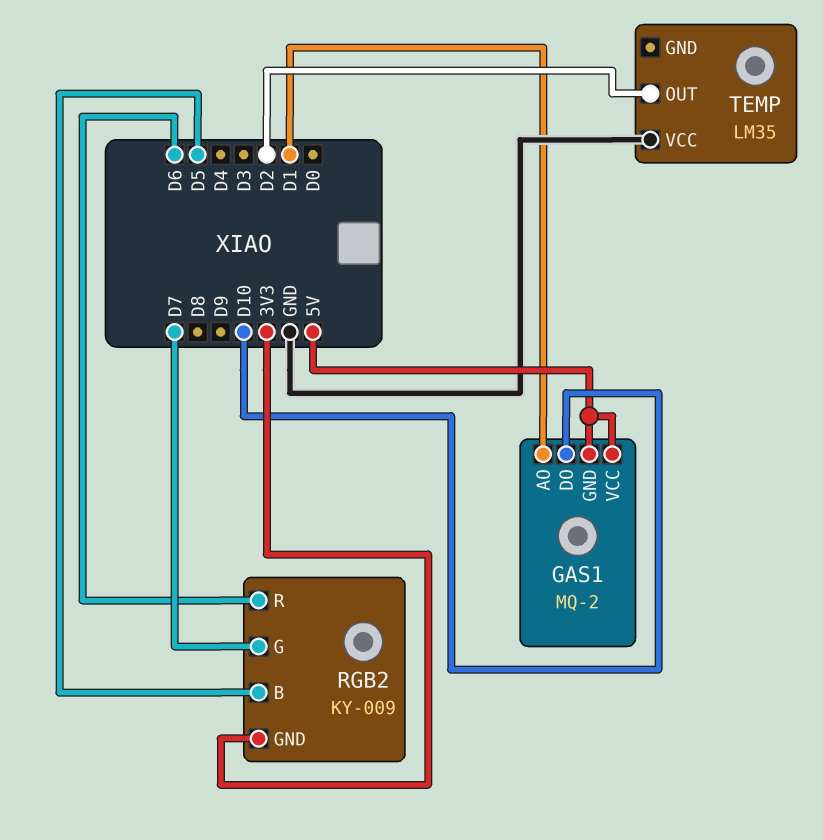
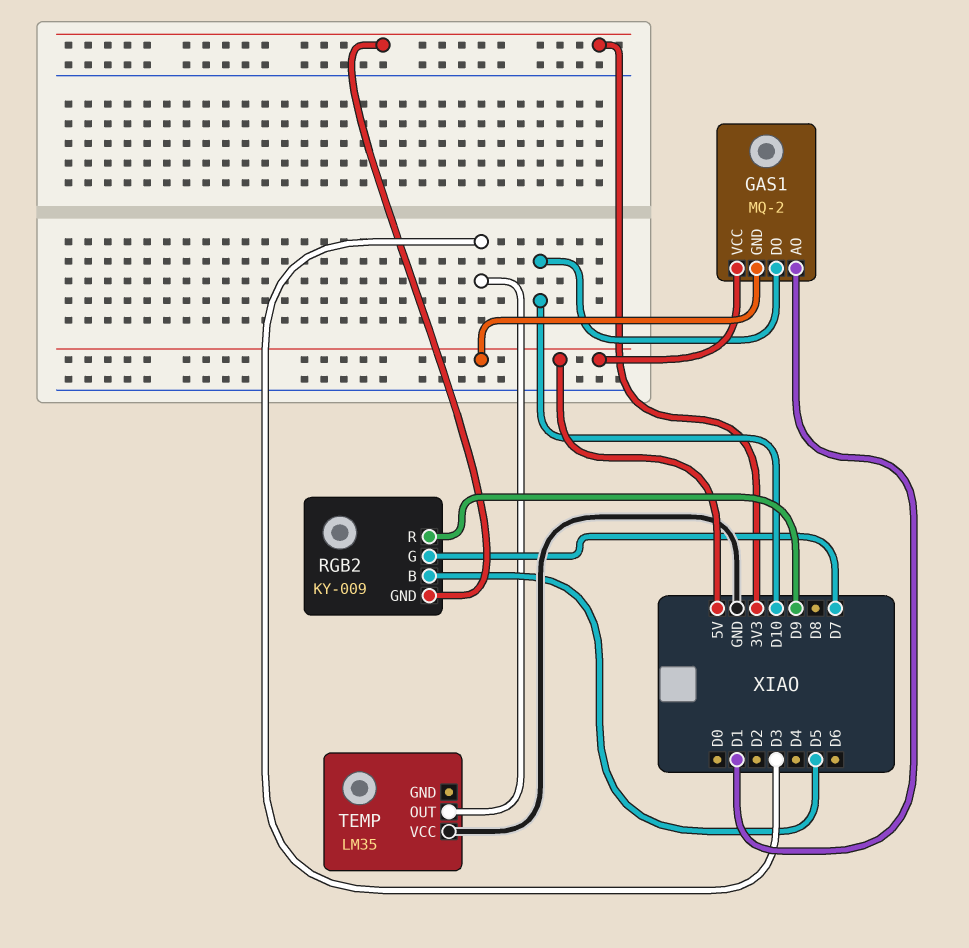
RGB2 pin R: D6 -> D9
TEMP pin OUT: D2 -> D3

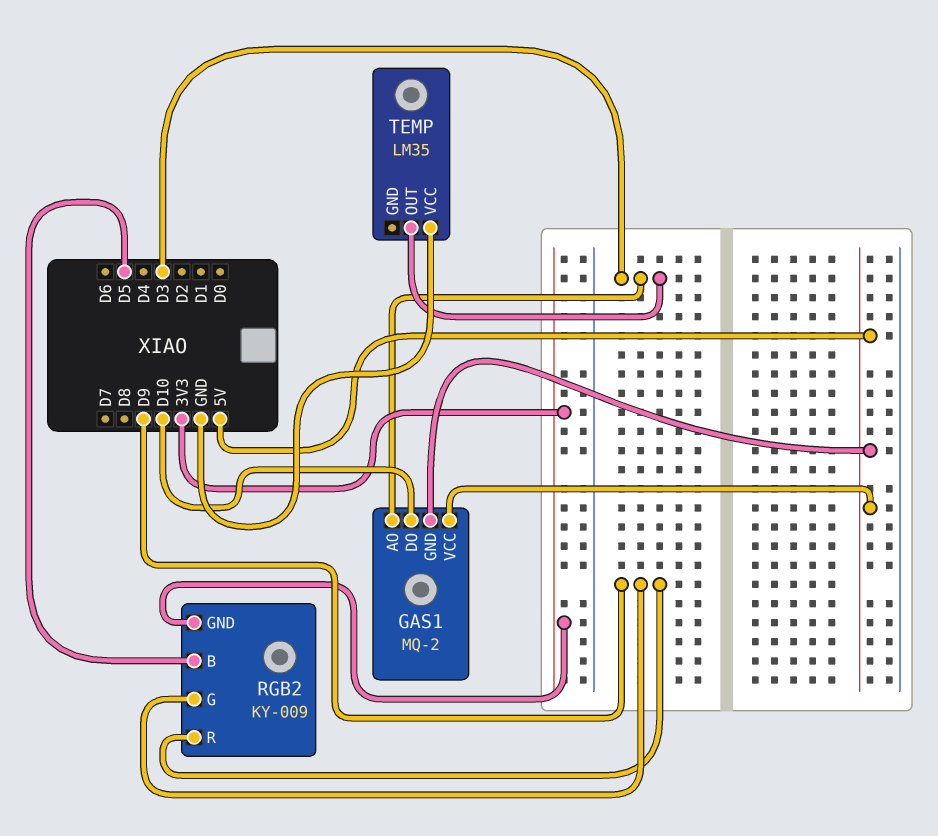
GAS1 pin AO: D1 -> D3
RGB2 pin G: D7 -> D9

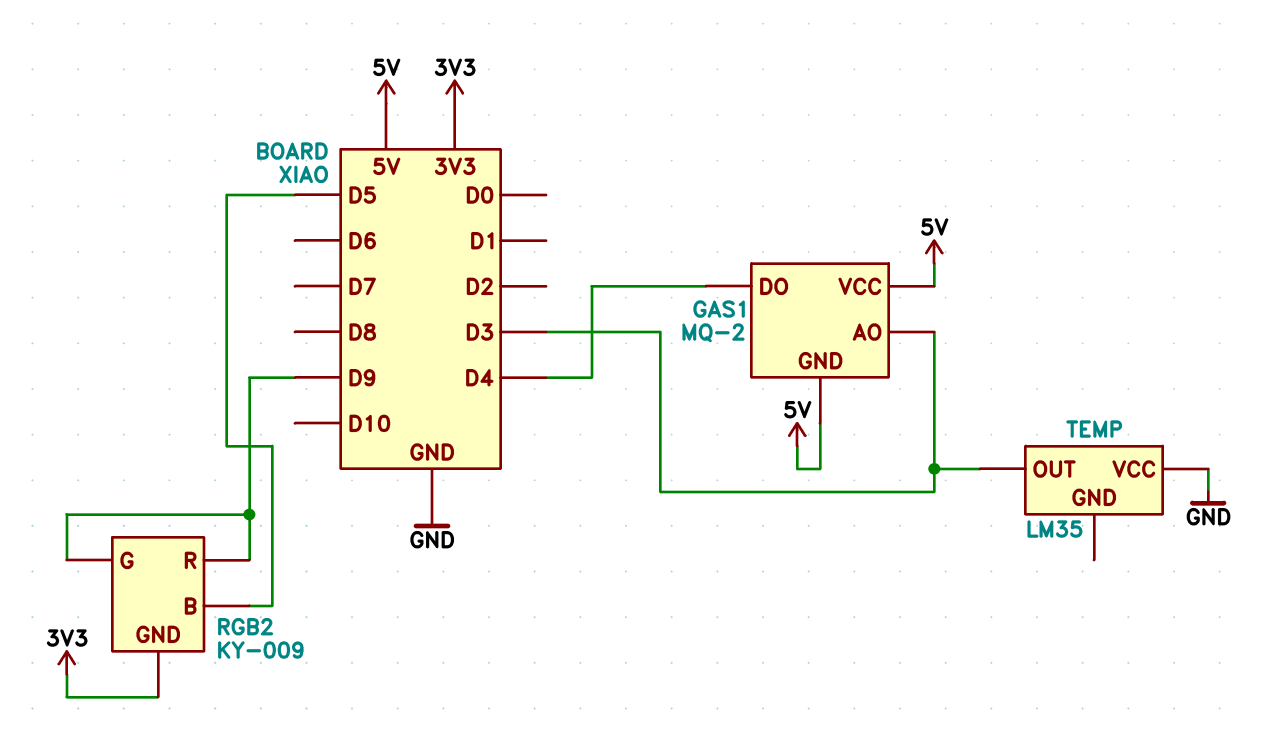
GAS1 pin DO: D10 -> D4

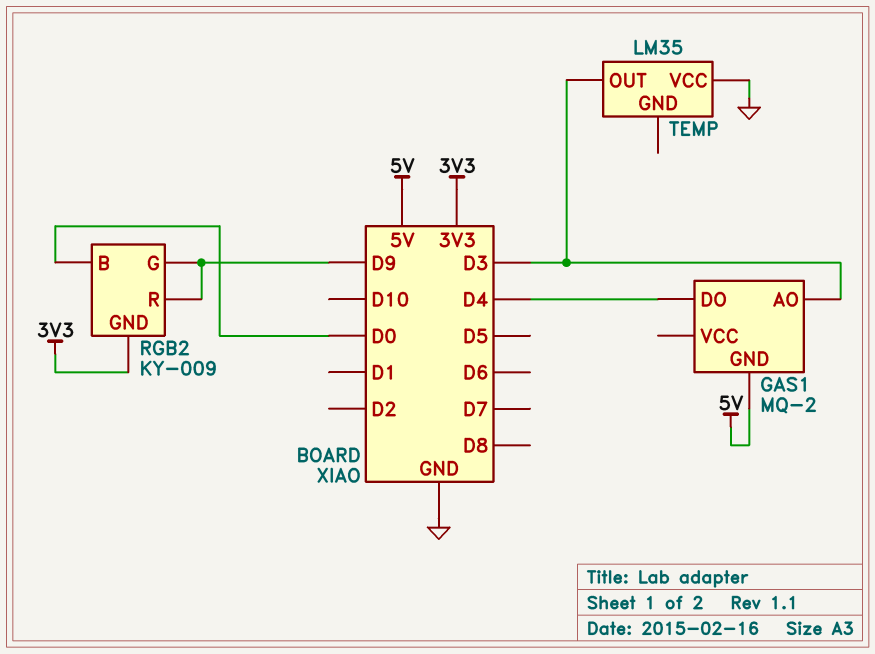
GAS1 pin VCC: 5V -> none
RGB2 pin B: D5 -> D0

